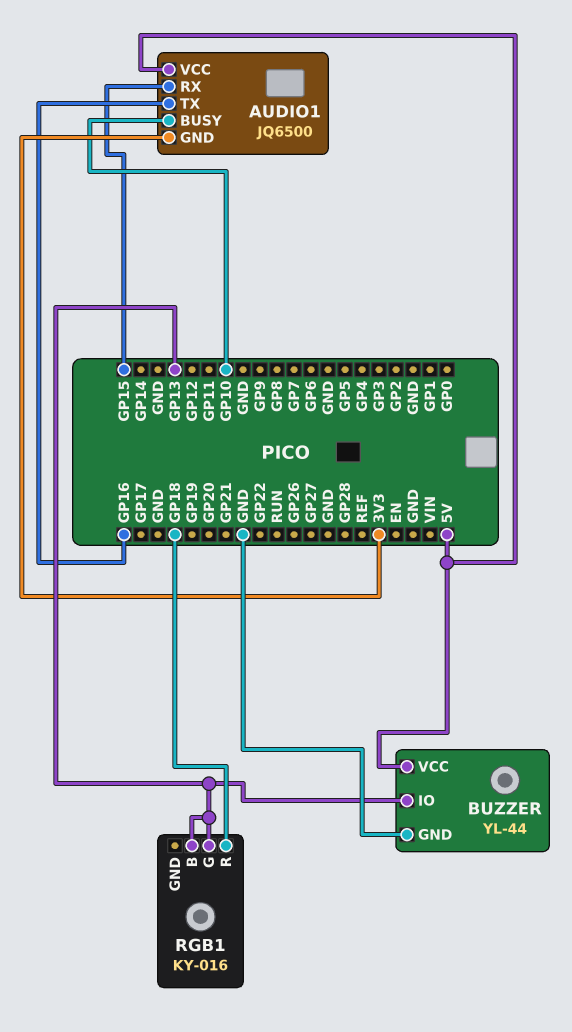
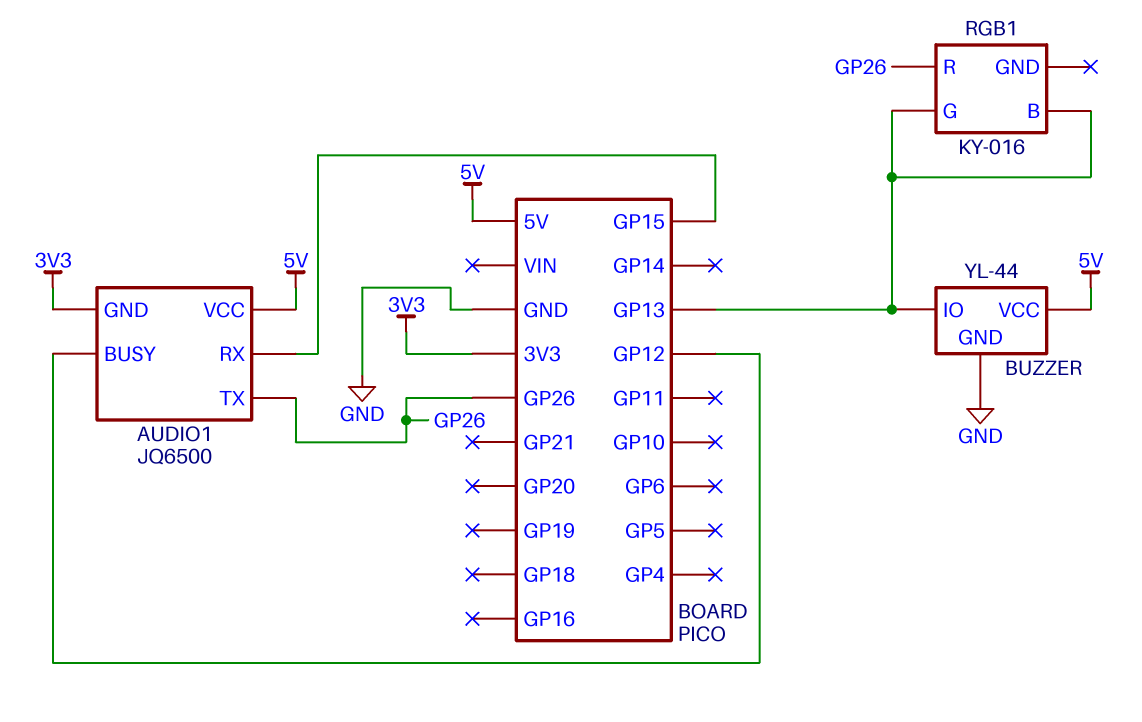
AUDIO1 pin BUSY: GP10 -> GP12
AUDIO1 pin TX: GP16 -> GP26
RGB1 pin R: GP18 -> GP26

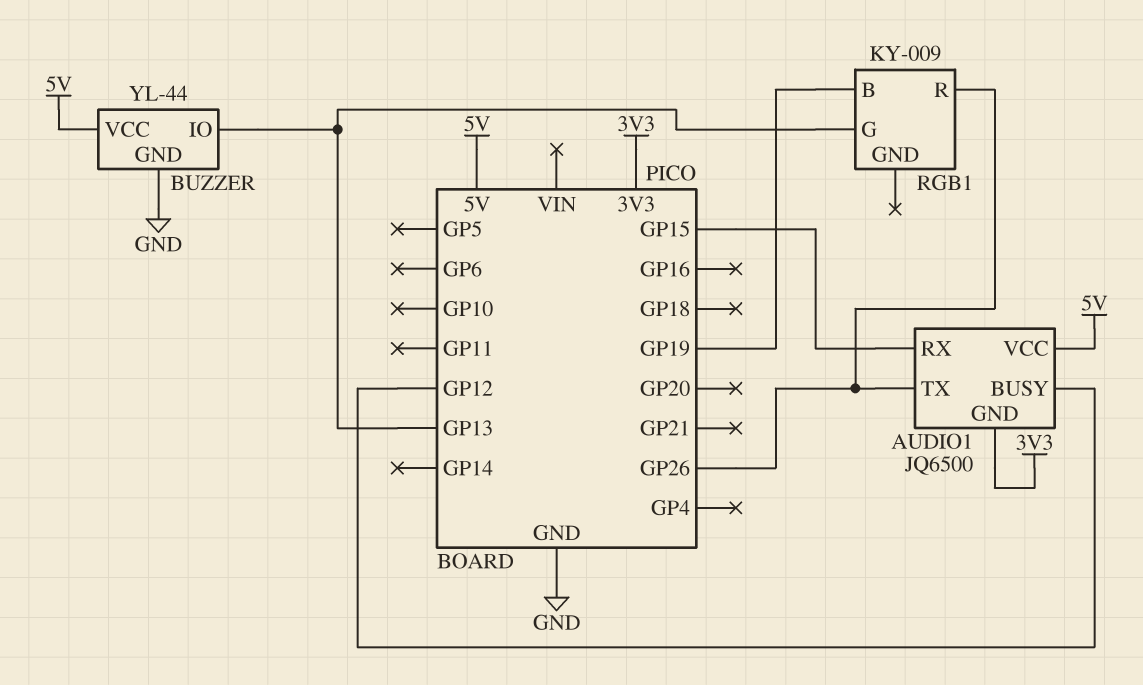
RGB1: KY-016 -> KY-009
RGB1 pin B: GP13 -> GP19

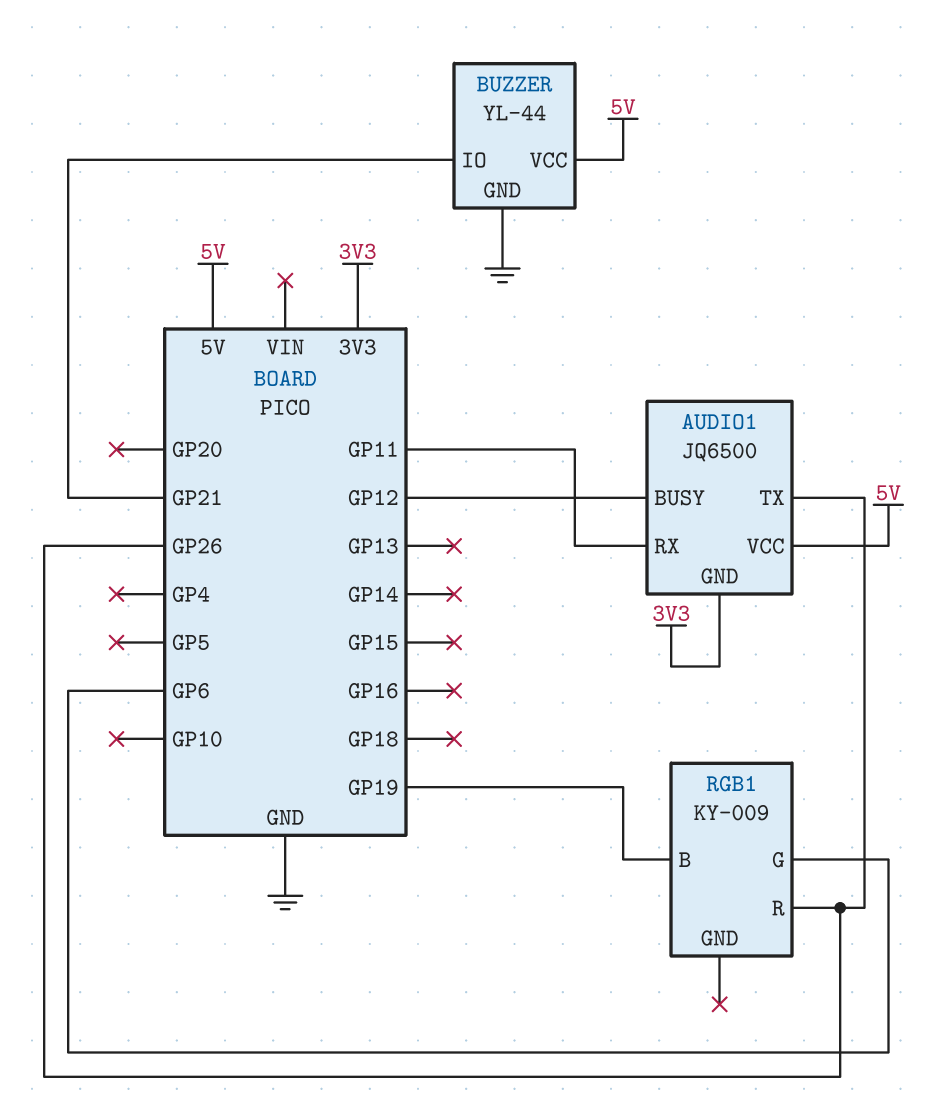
AUDIO1 pin RX: GP15 -> GP11
BUZZER pin IO: GP13 -> GP21
RGB1 pin G: GP13 -> GP6

